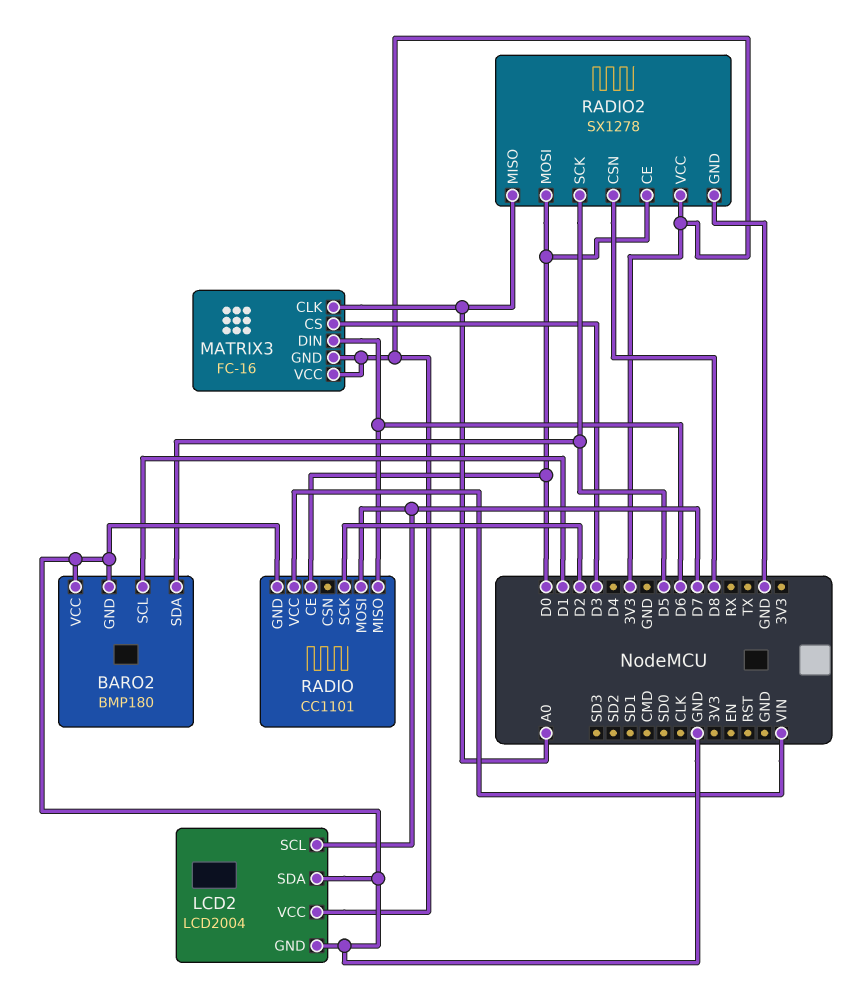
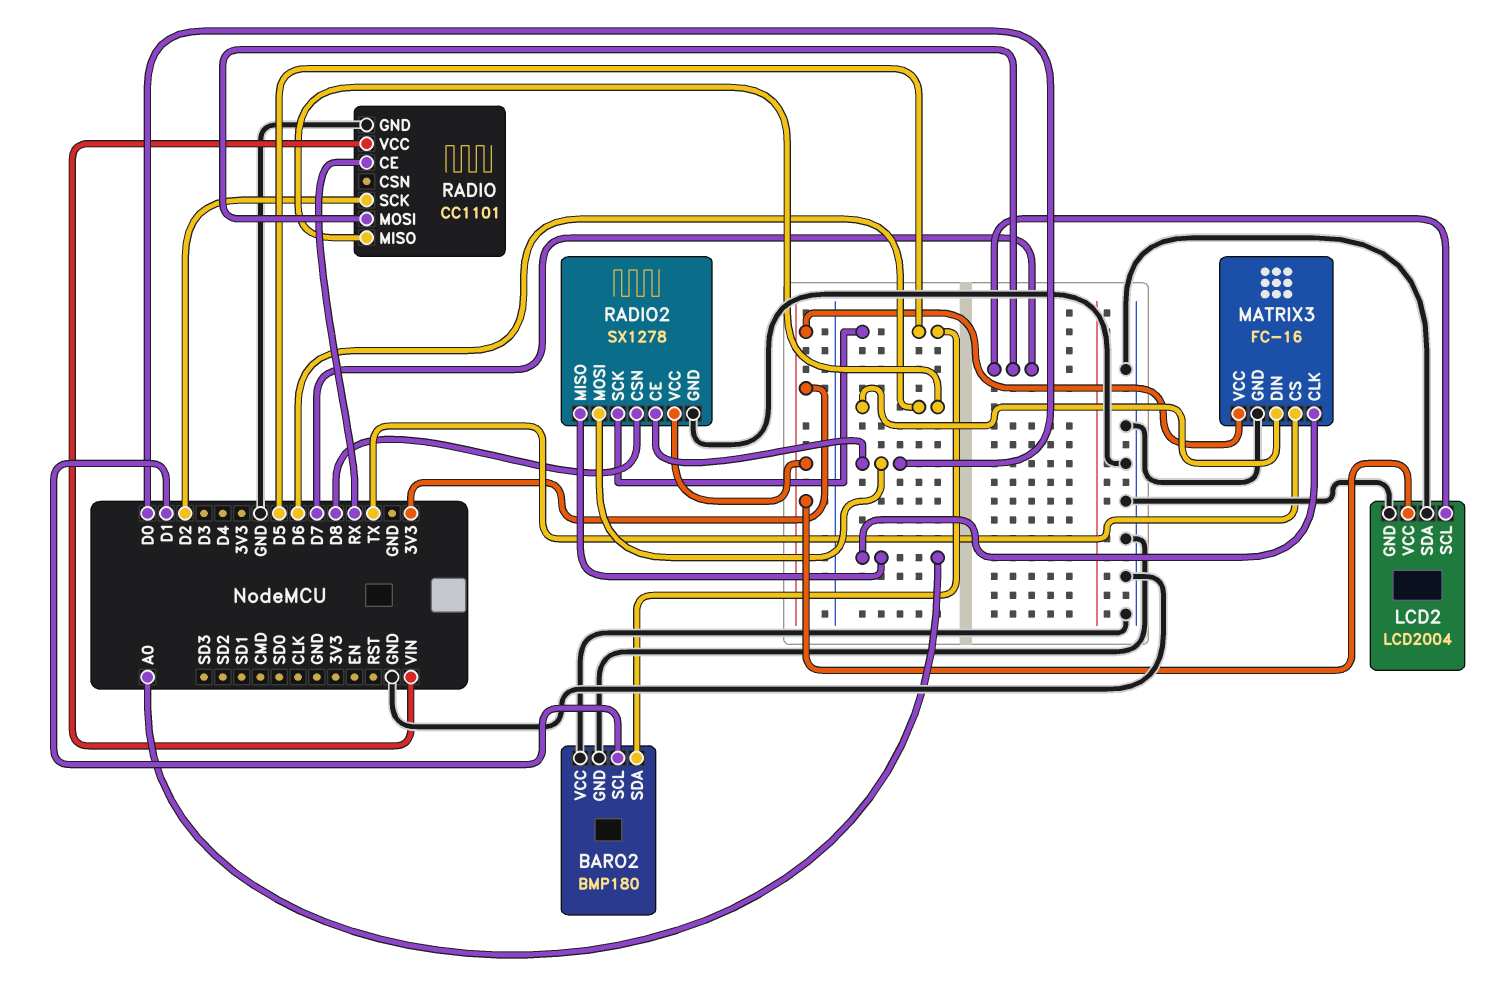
MATRIX3 pin CS: D3 -> TX
MATRIX3 pin GND: 3V3 -> GND
RADIO pin CE: D0 -> RX

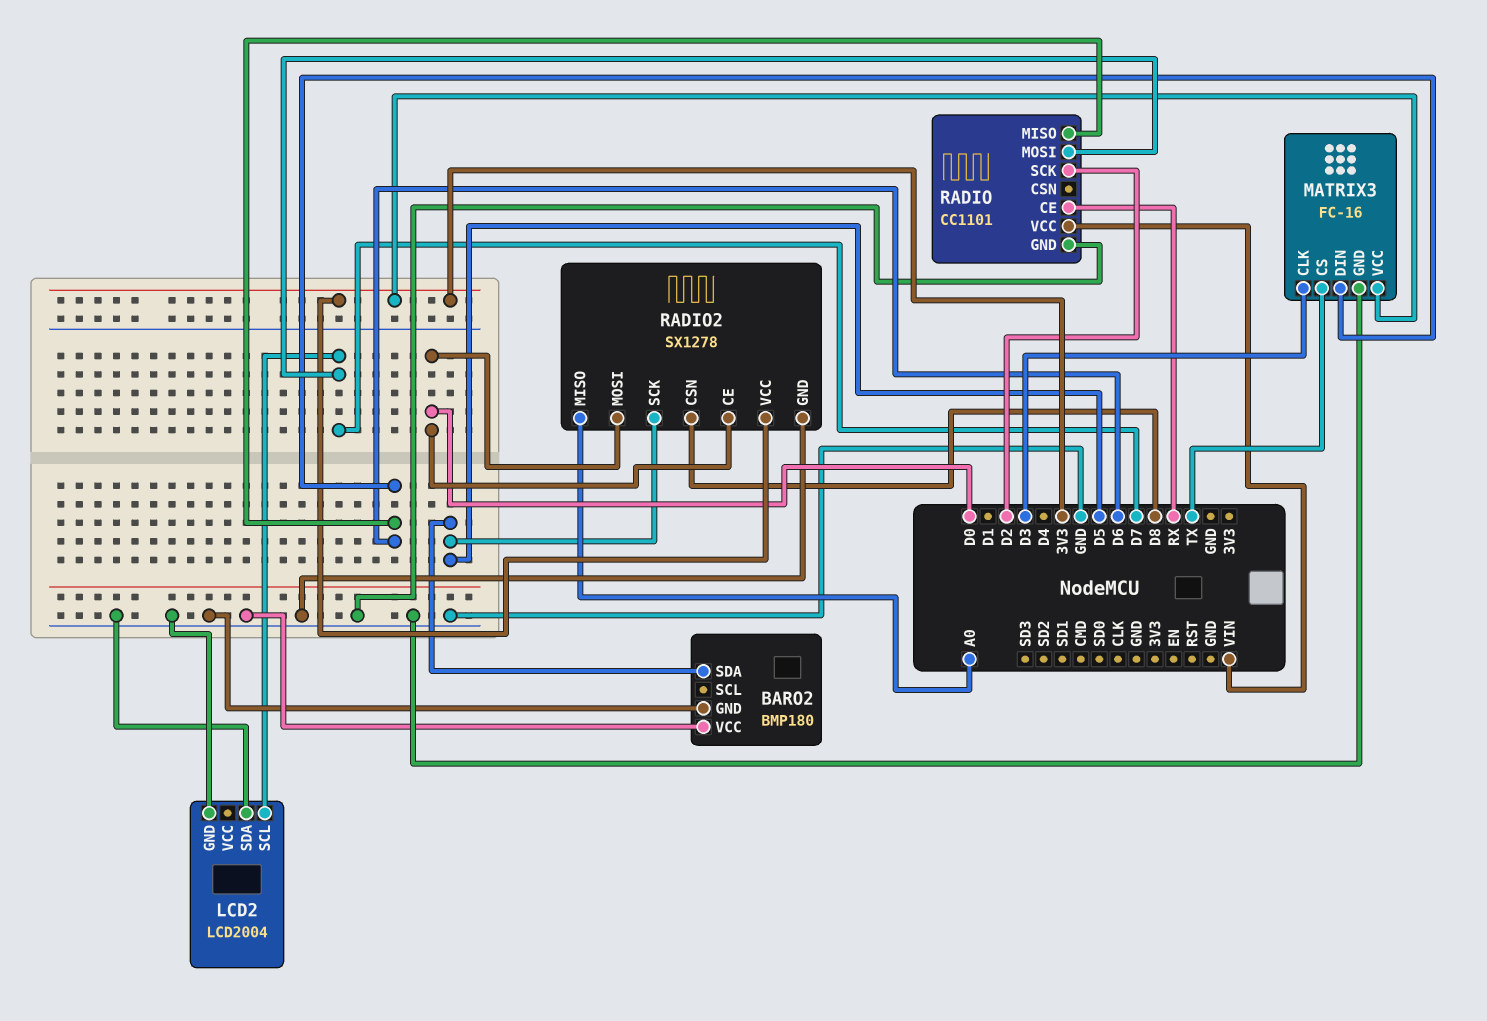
BARO2 pin SCL: D1 -> none
LCD2 pin VCC: 3V3 -> none
MATRIX3 pin CLK: A0 -> D3

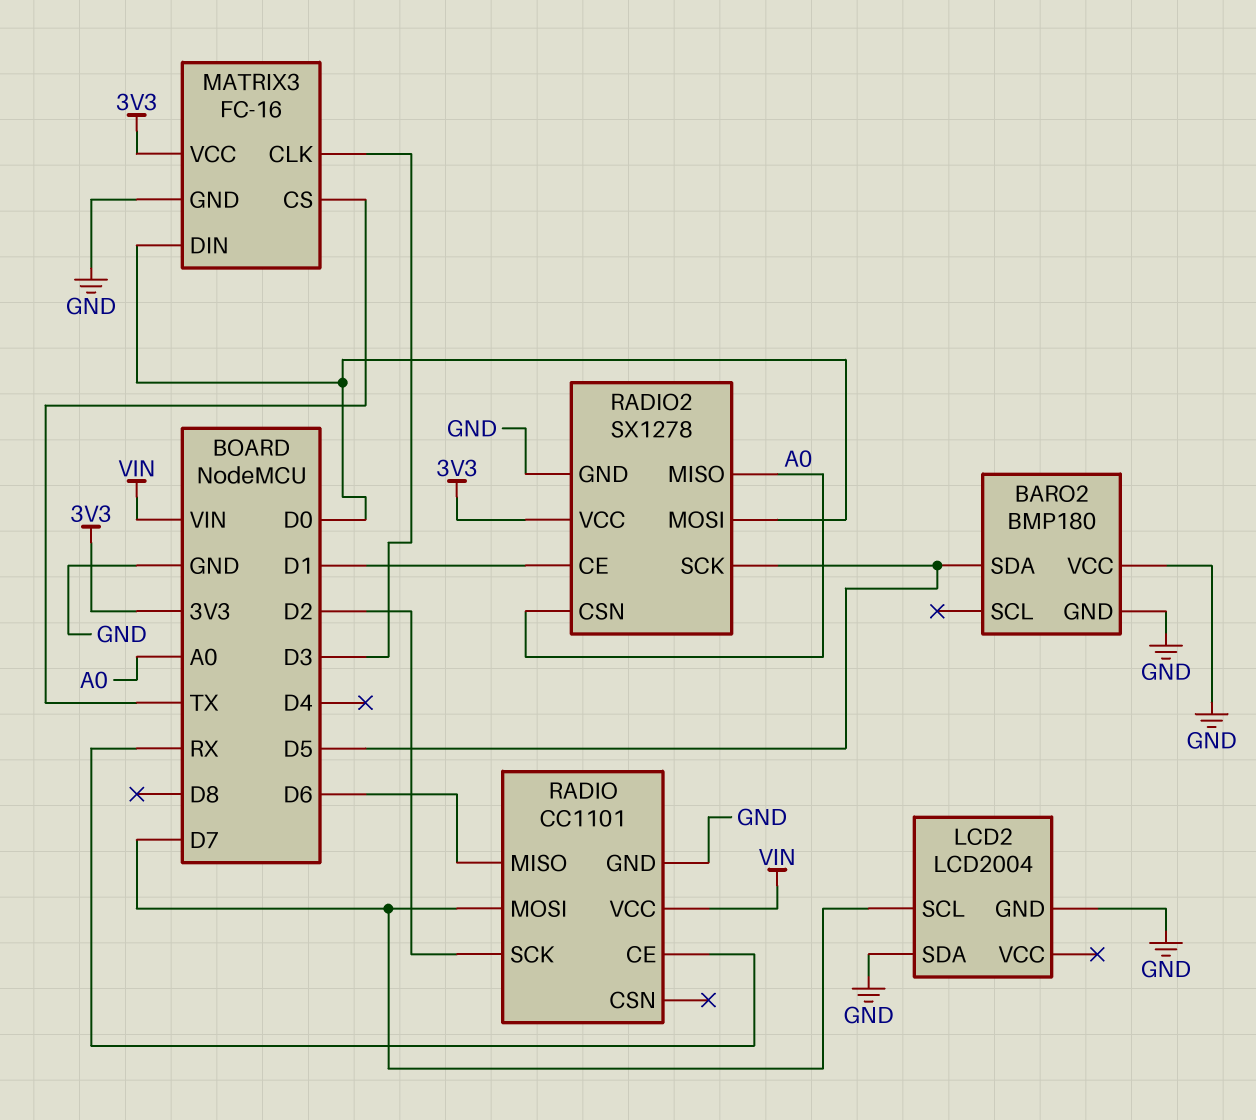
MATRIX3 pin DIN: D6 -> D0
RADIO2 pin CE: D0 -> D1
RADIO2 pin CSN: D8 -> A0

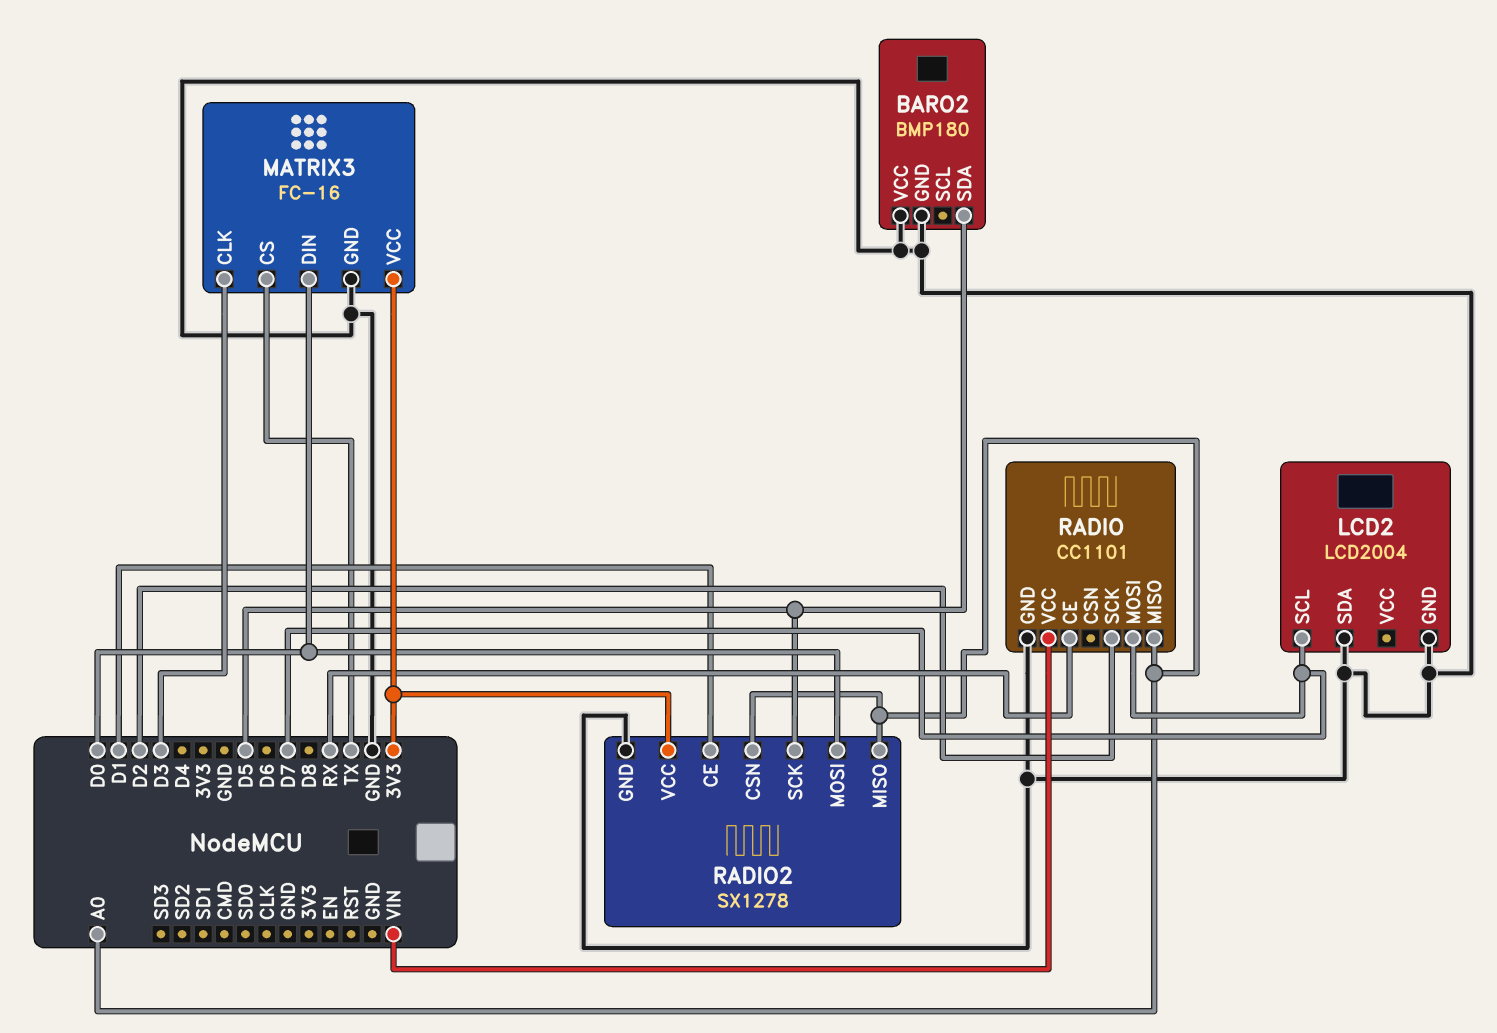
RADIO pin MISO: D6 -> A0

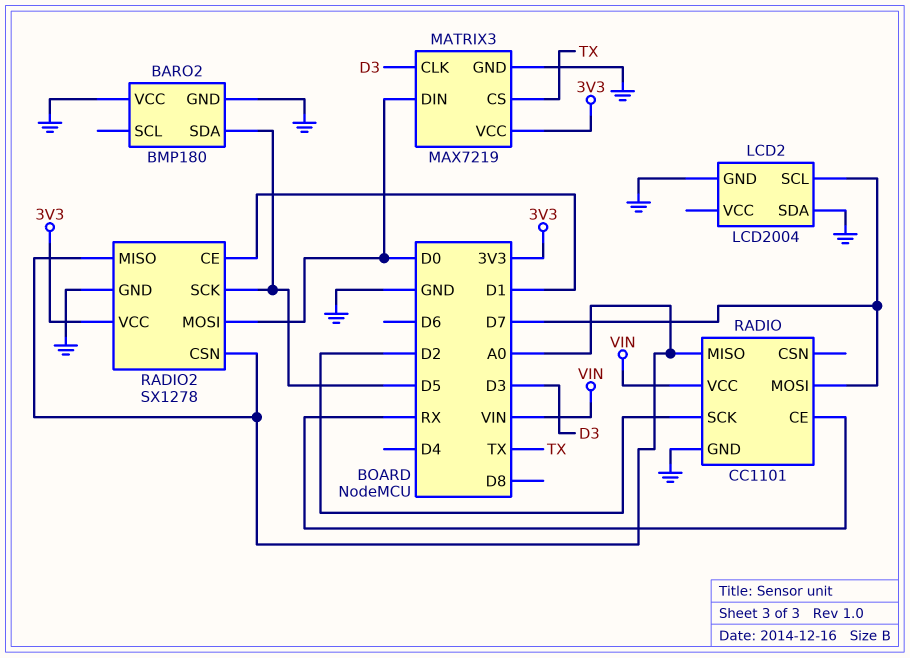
MATRIX3: FC-16 -> MAX7219

